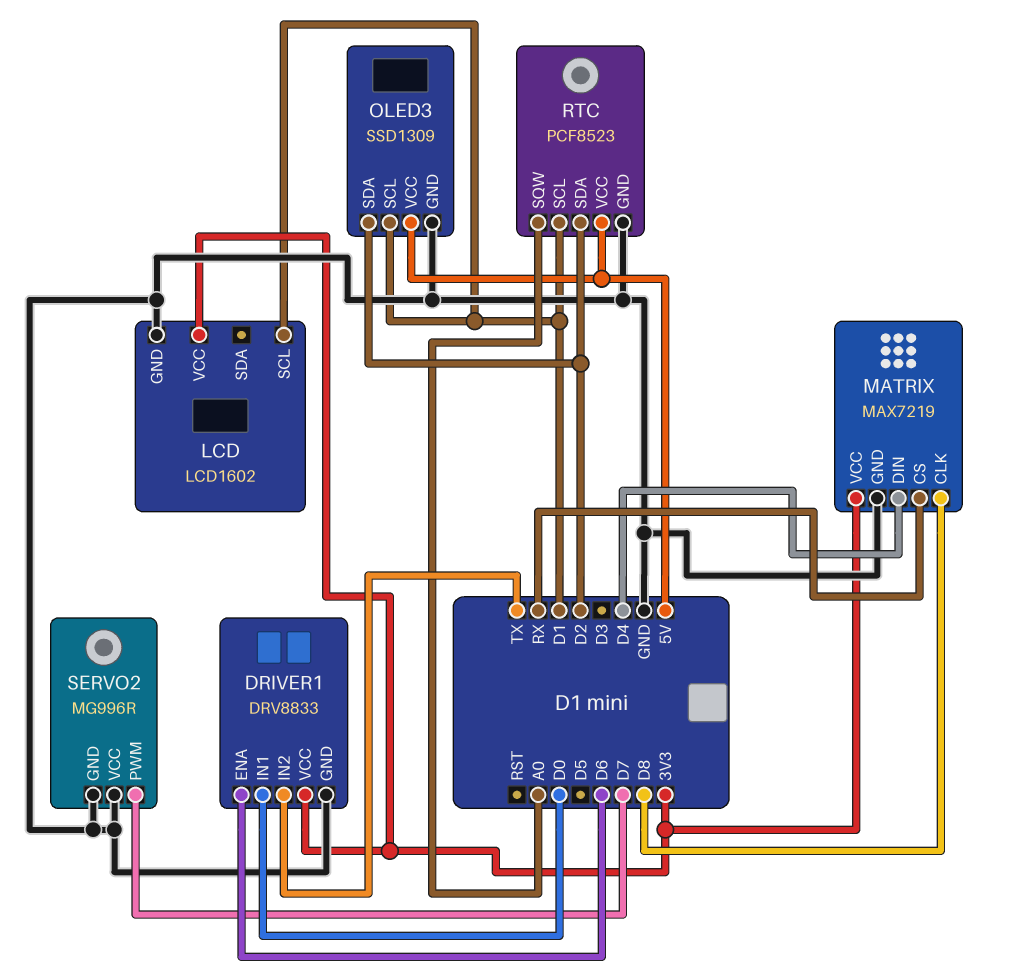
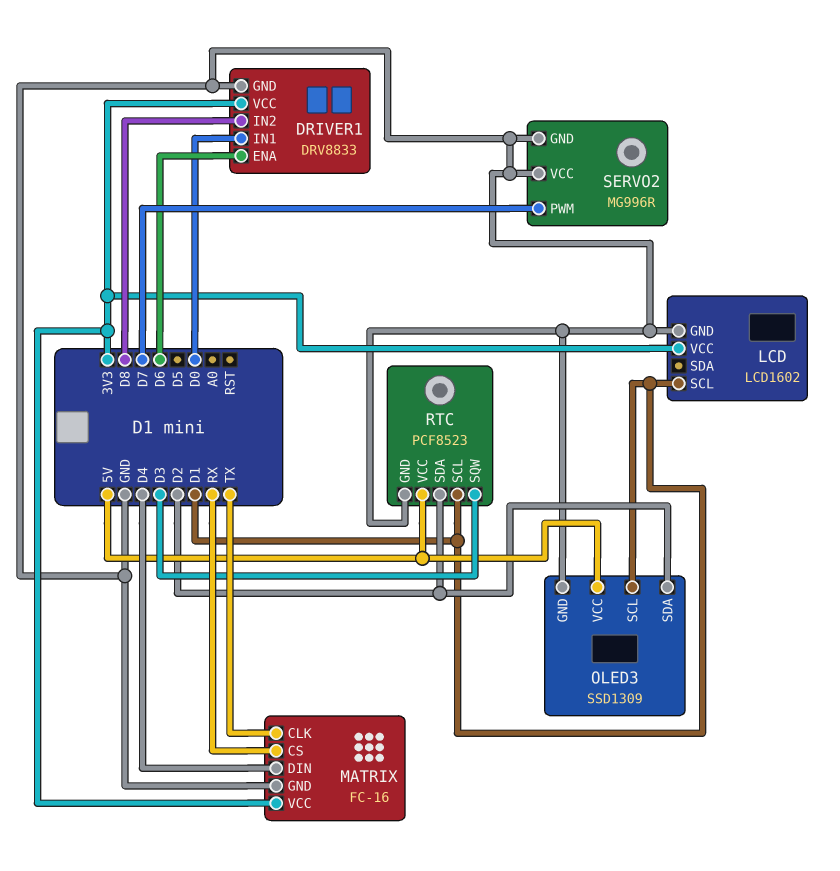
DRIVER1 pin IN2: TX -> D8
MATRIX: MAX7219 -> FC-16
MATRIX pin CLK: D8 -> TX
RTC pin SQW: A0 -> D3

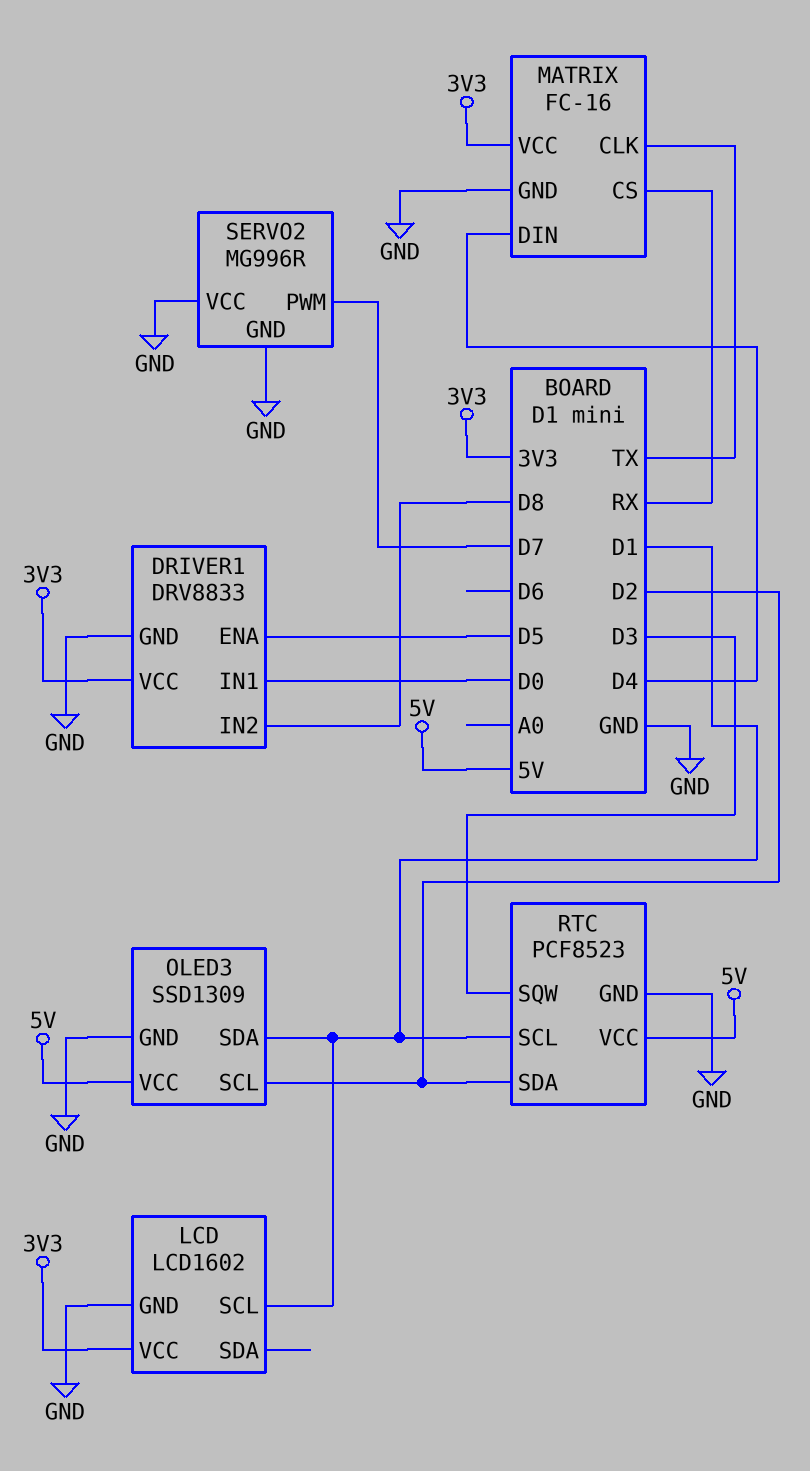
DRIVER1 pin ENA: D6 -> D5
OLED3 pin SCL: D1 -> D2
OLED3 pin SDA: D2 -> D1

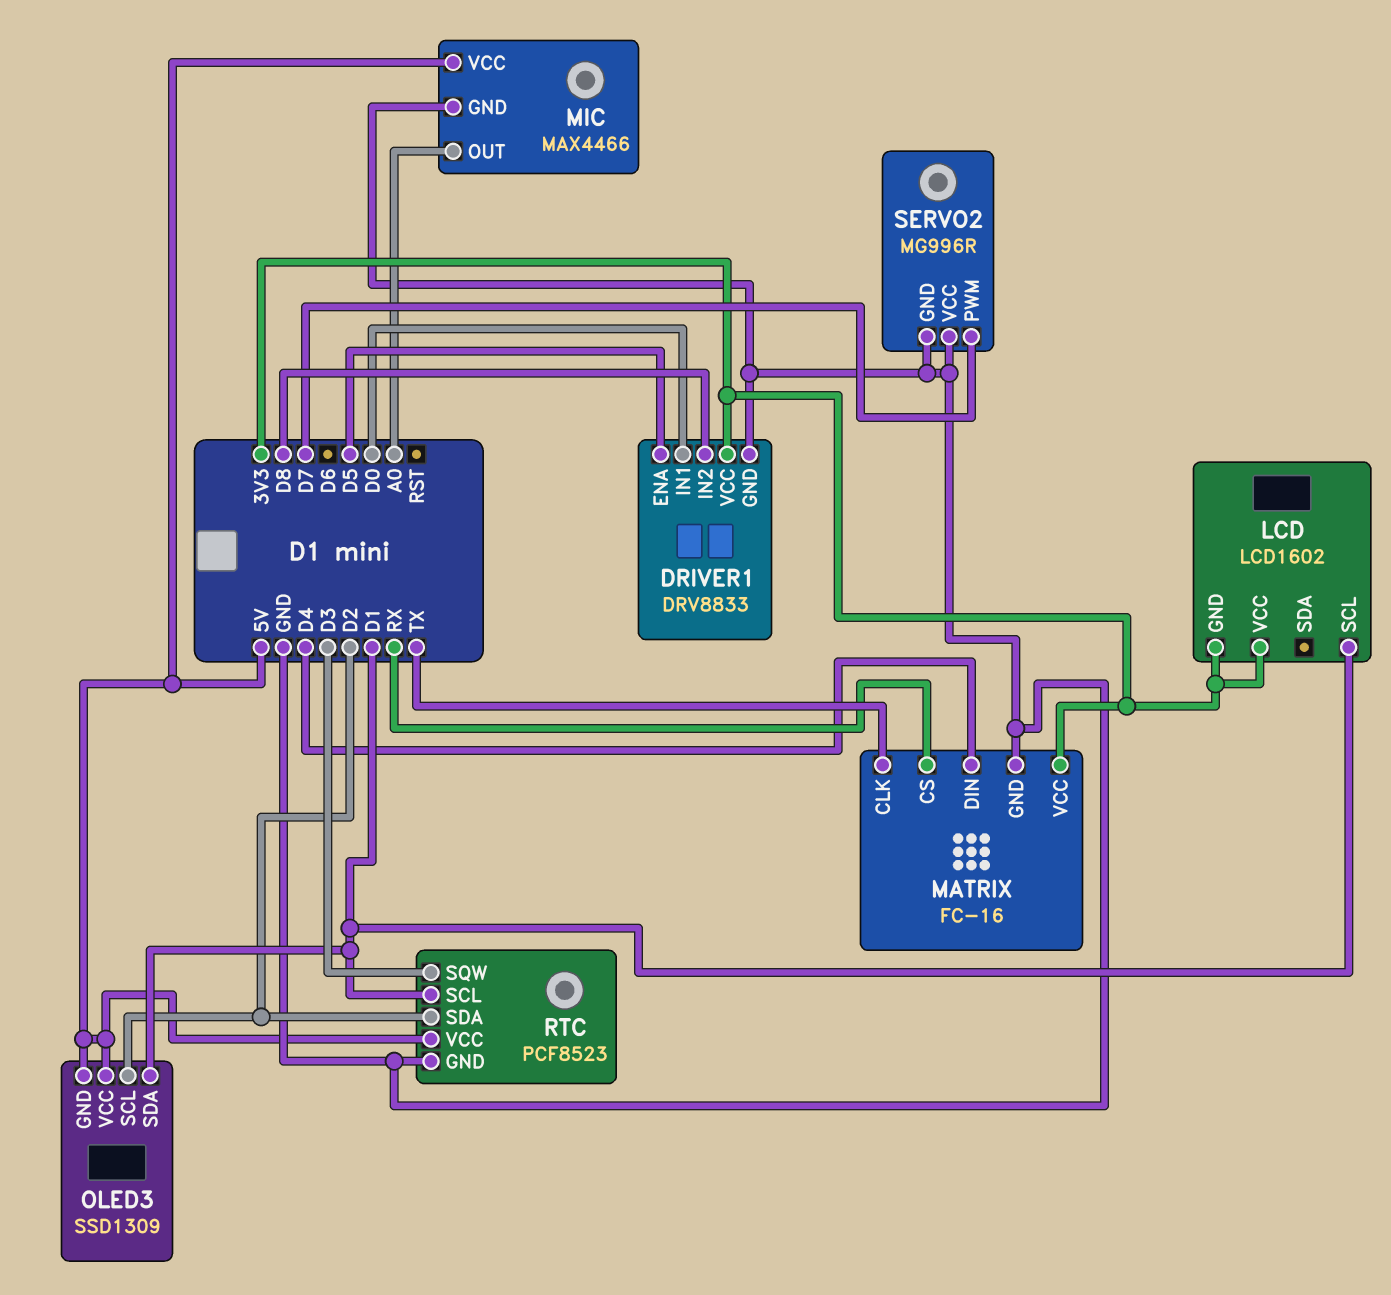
LCD pin GND: GND -> 3V3
MIC: none -> MAX4466
MIC pin GND: none -> GND
MIC pin OUT: none -> A0
MIC pin VCC: none -> 5V
OLED3 pin GND: GND -> 5V

